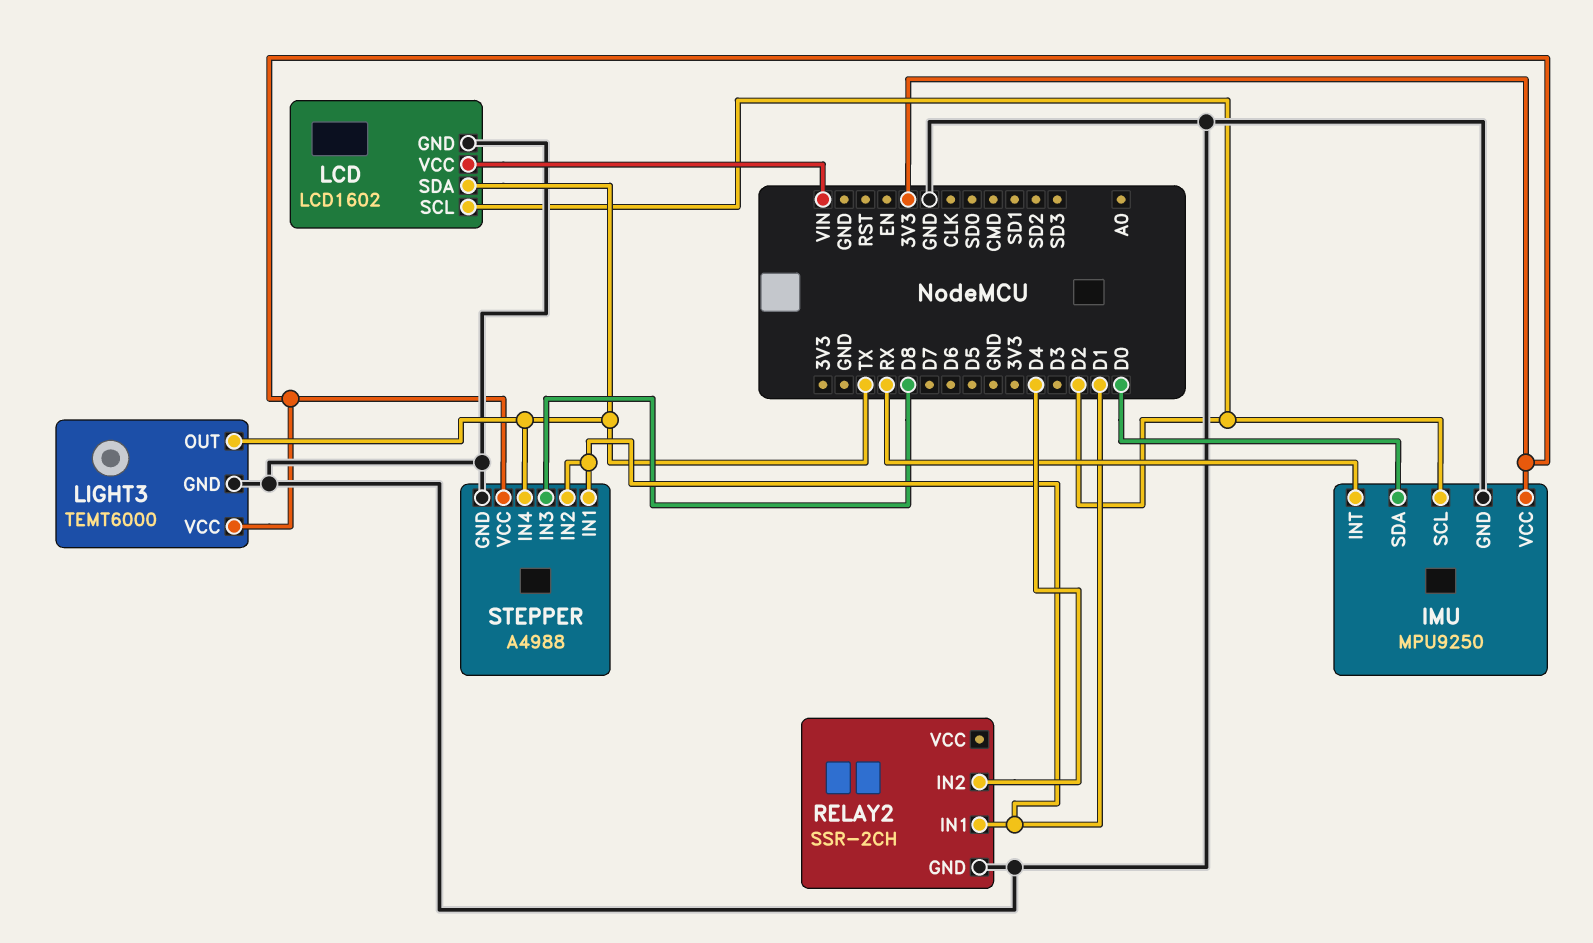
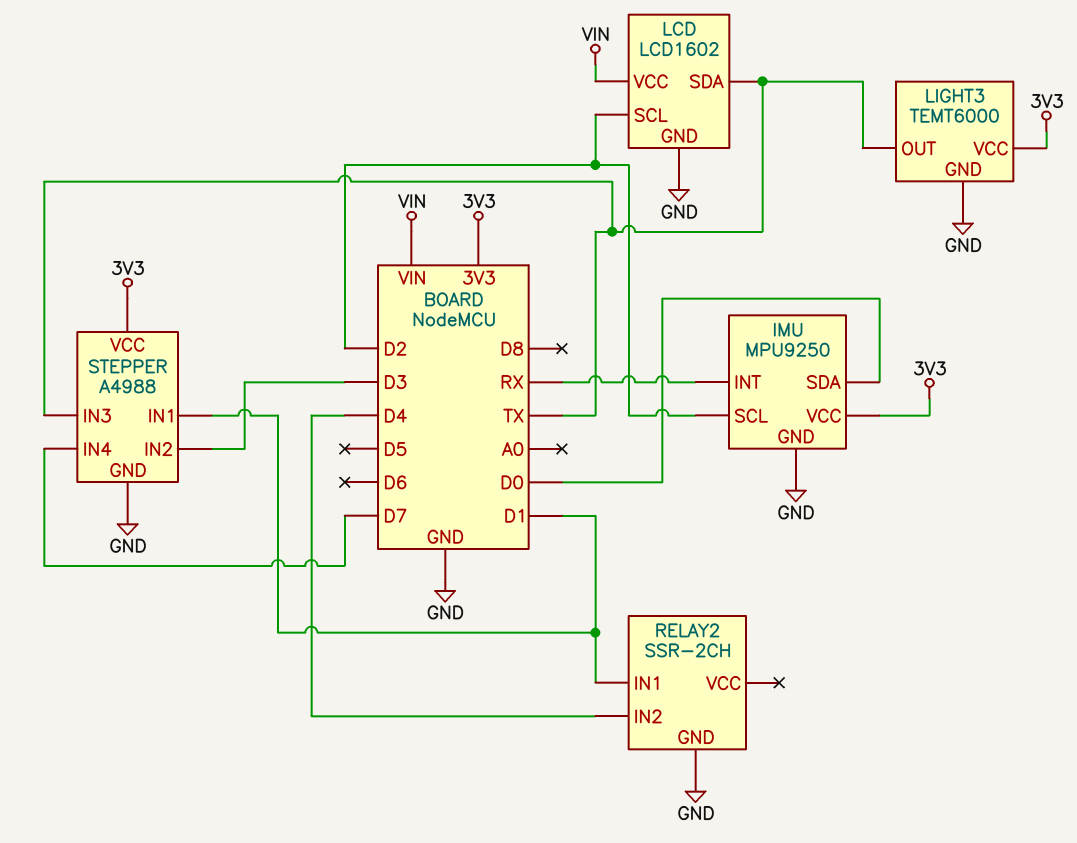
STEPPER pin IN2: D1 -> D3
STEPPER pin IN3: D8 -> TX
STEPPER pin IN4: TX -> D7

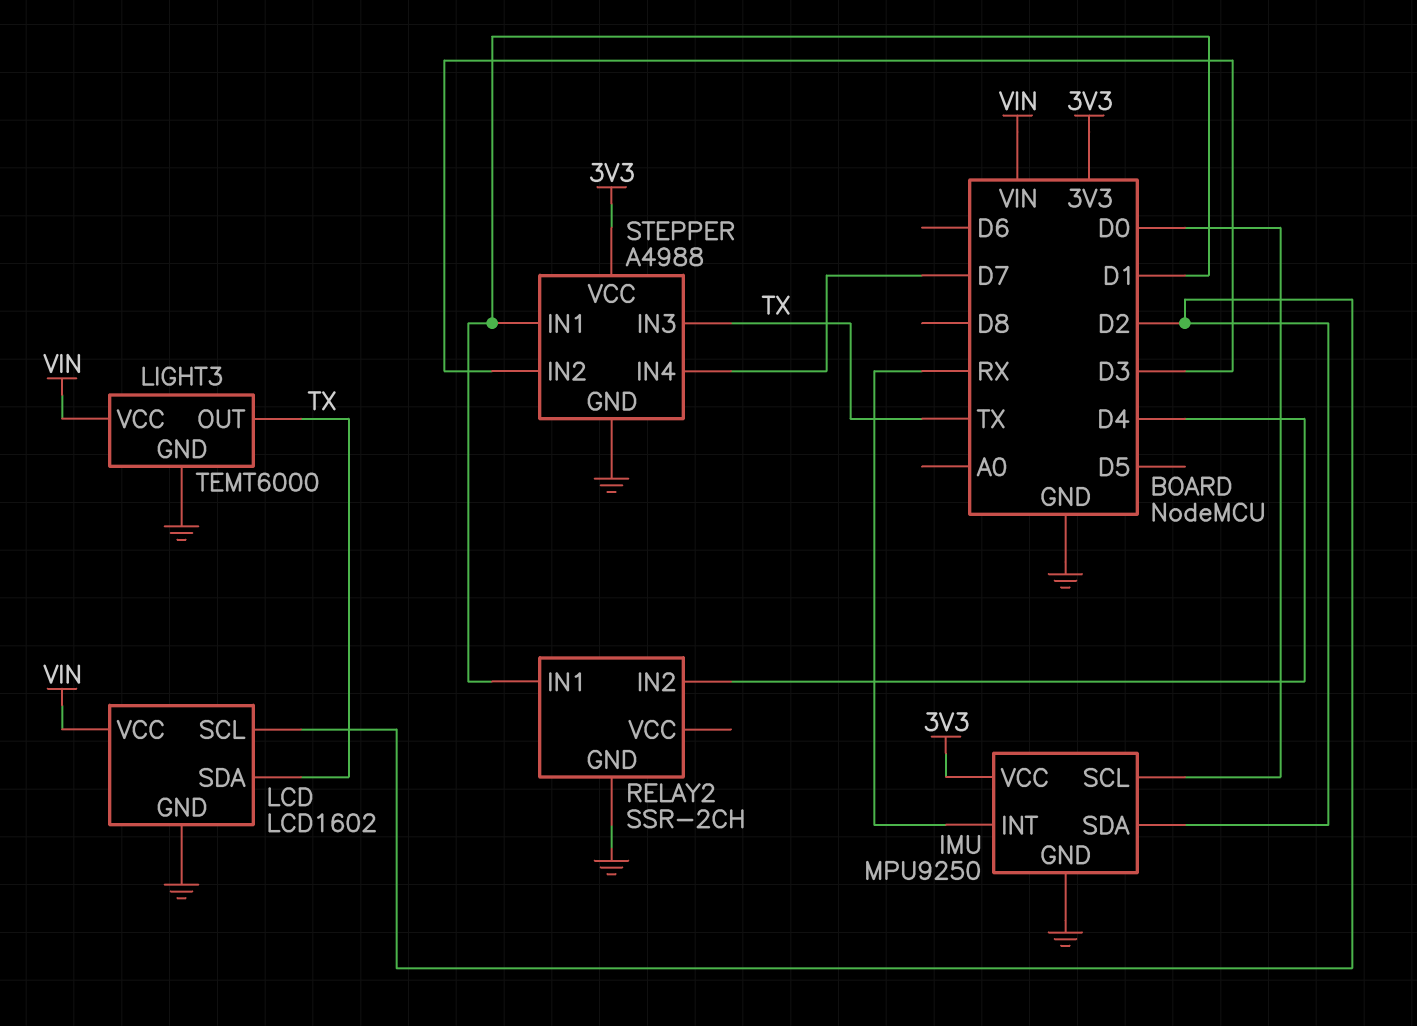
IMU pin SCL: D2 -> D0
IMU pin SDA: D0 -> D2
LIGHT3 pin VCC: 3V3 -> VIN

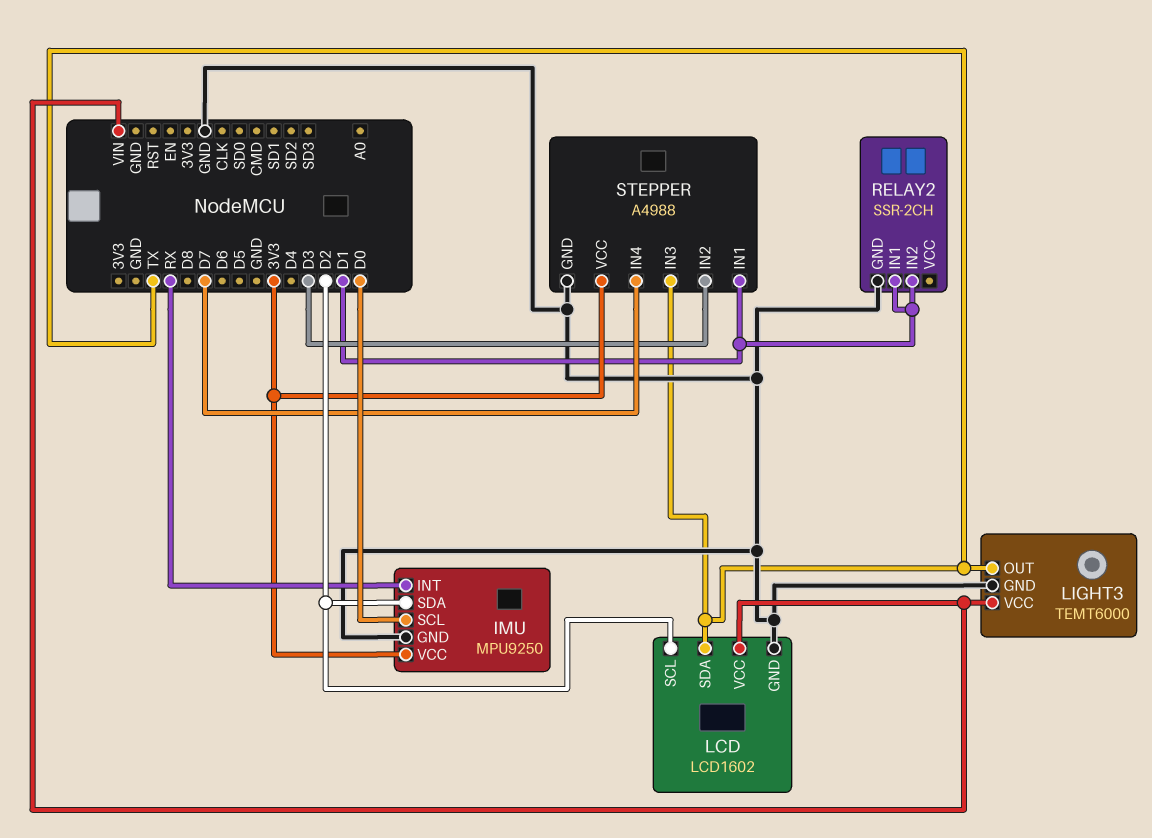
RELAY2 pin IN2: D4 -> D1

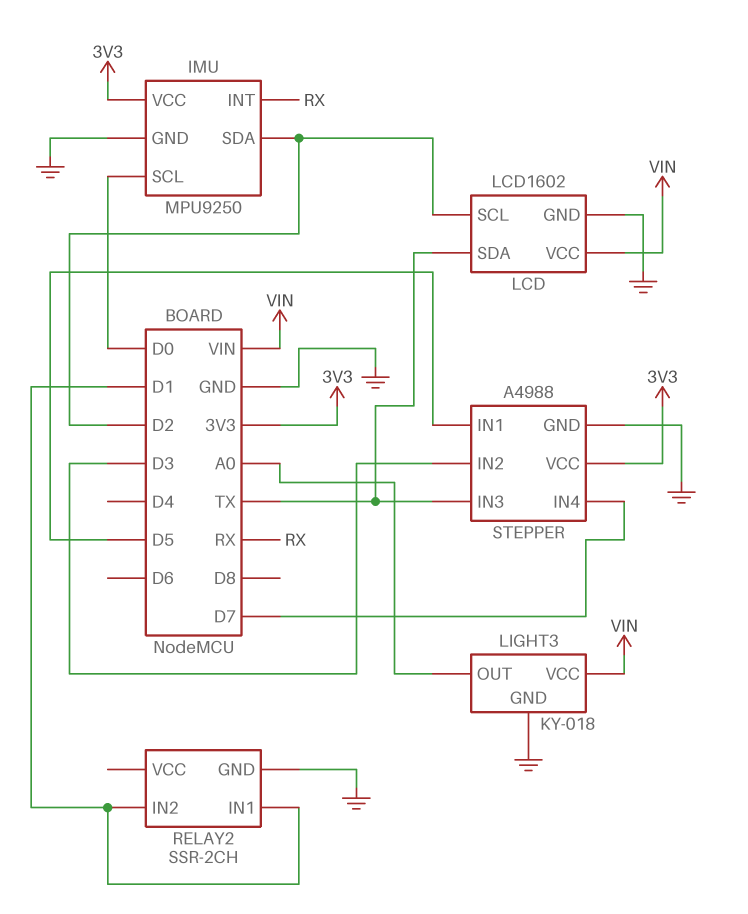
LIGHT3: TEMT6000 -> KY-018
LIGHT3 pin OUT: TX -> A0
STEPPER pin IN1: D1 -> D5

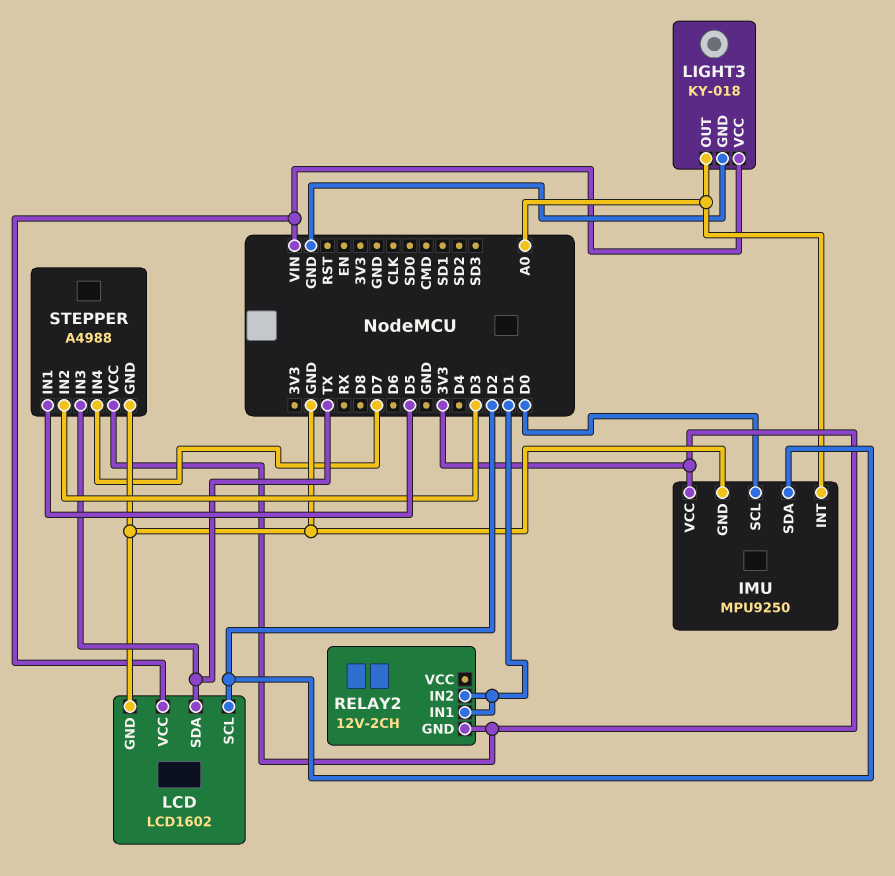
IMU pin INT: RX -> A0
RELAY2: SSR-2CH -> 12V-2CH
RELAY2 pin GND: GND -> 3V3

